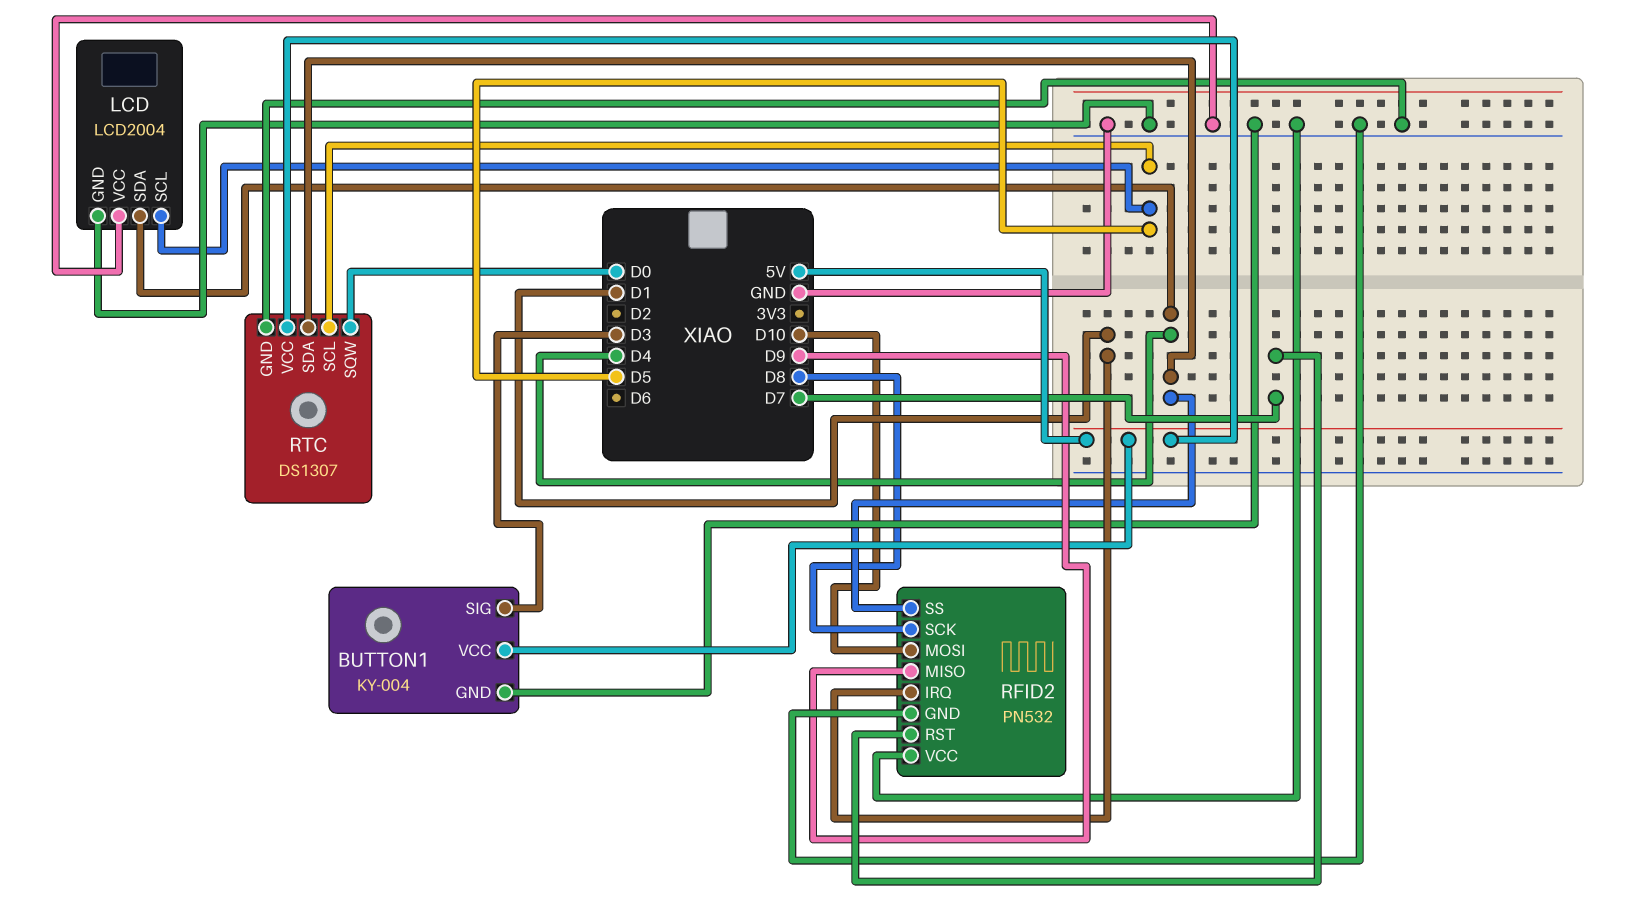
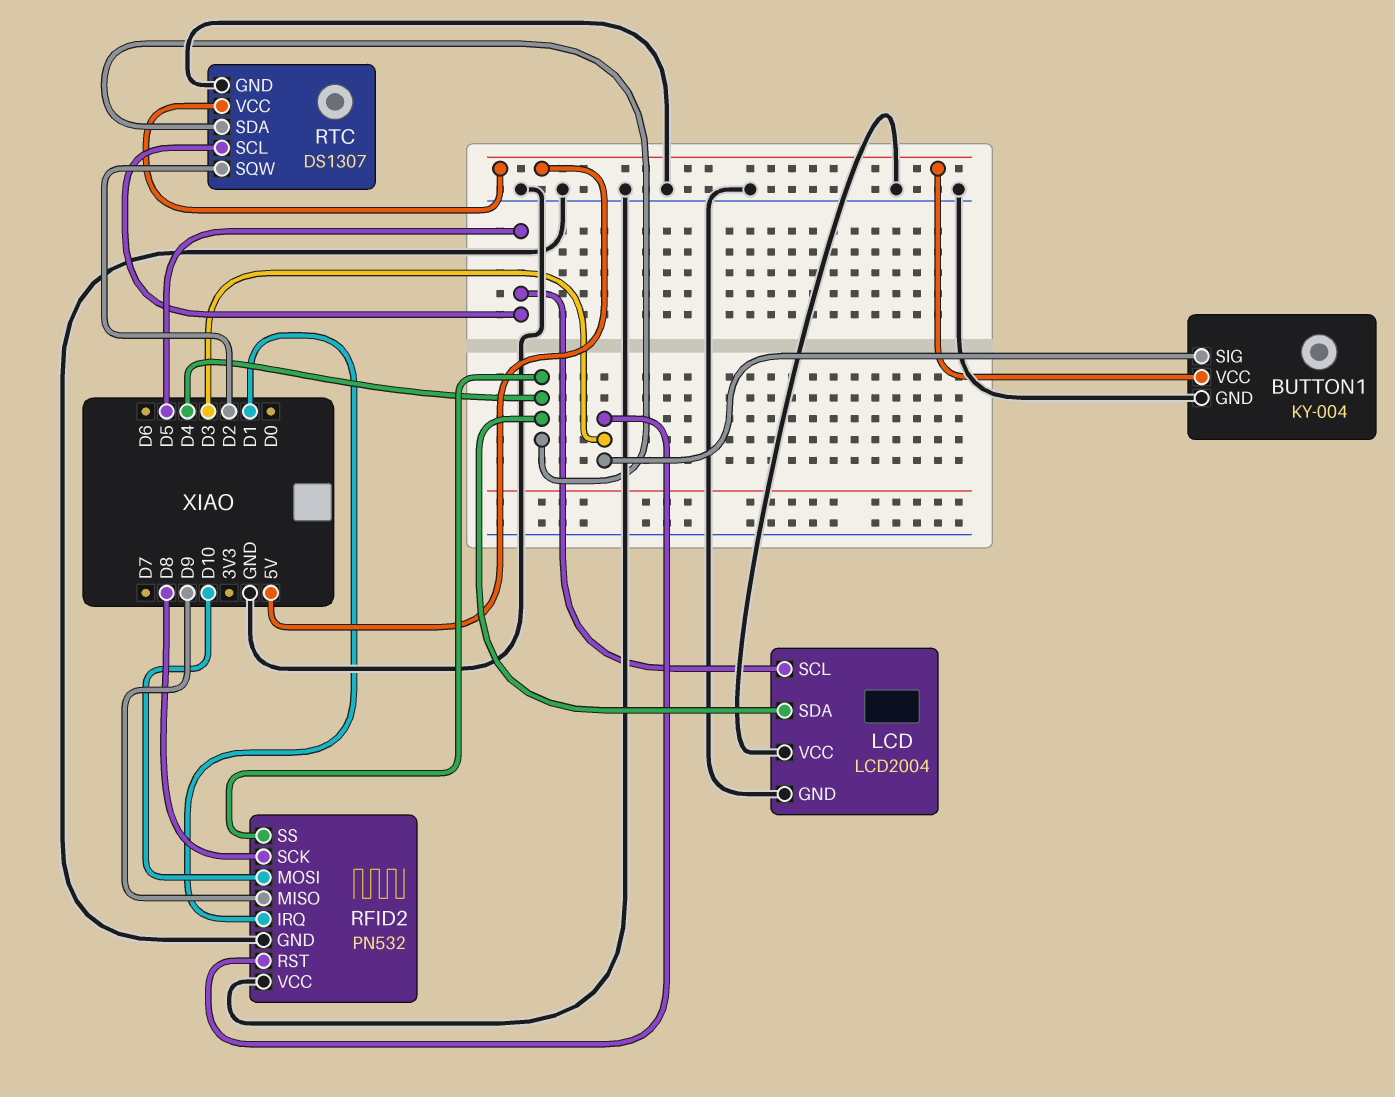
RFID2 pin RST: D7 -> D3
RTC pin SQW: D0 -> D2

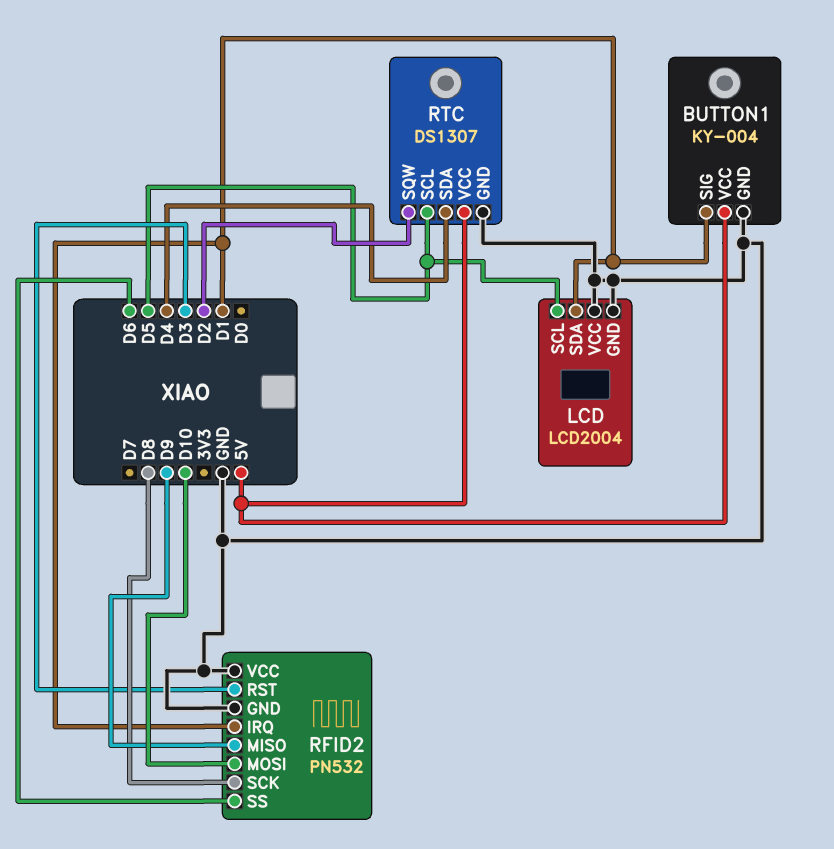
BUTTON1 pin SIG: D3 -> D1
LCD pin SDA: D4 -> D1
RFID2 pin SS: D4 -> D6

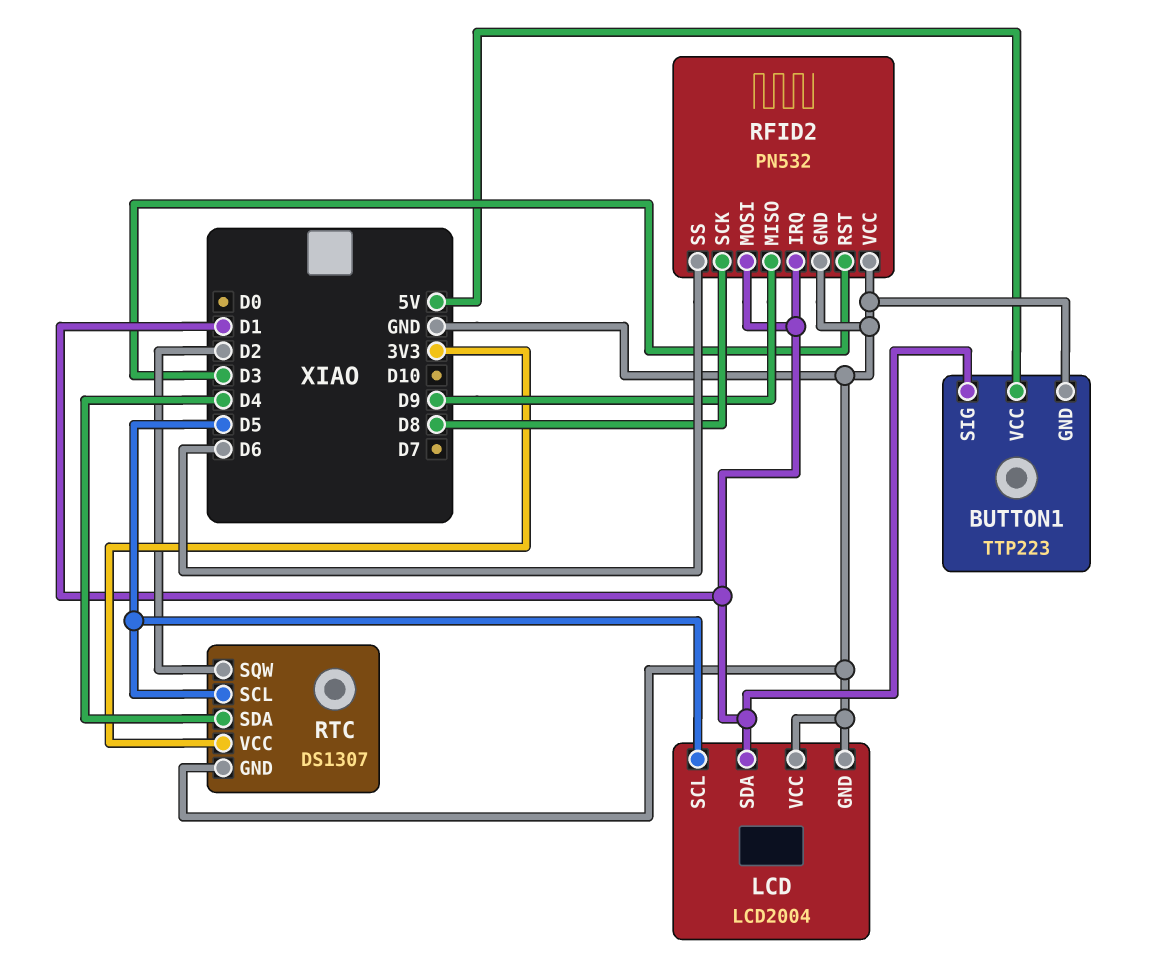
BUTTON1: KY-004 -> TTP223
RFID2 pin MOSI: D10 -> D1
RTC pin VCC: 5V -> 3V3

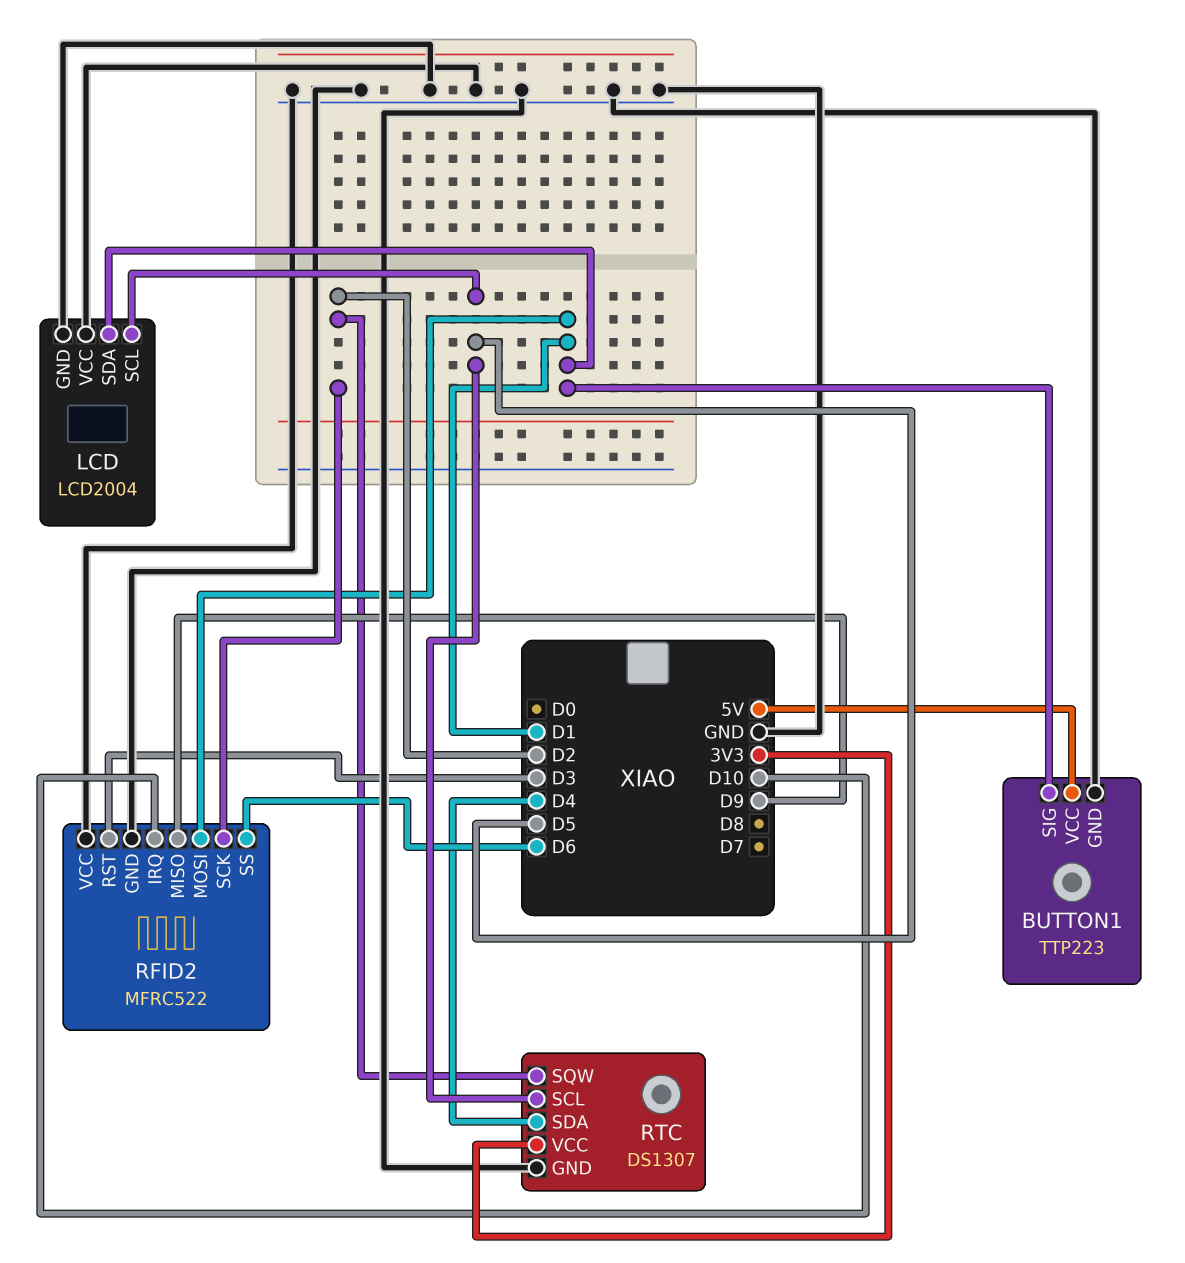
RFID2: PN532 -> MFRC522
RFID2 pin IRQ: D1 -> D10
RFID2 pin SCK: D8 -> D2

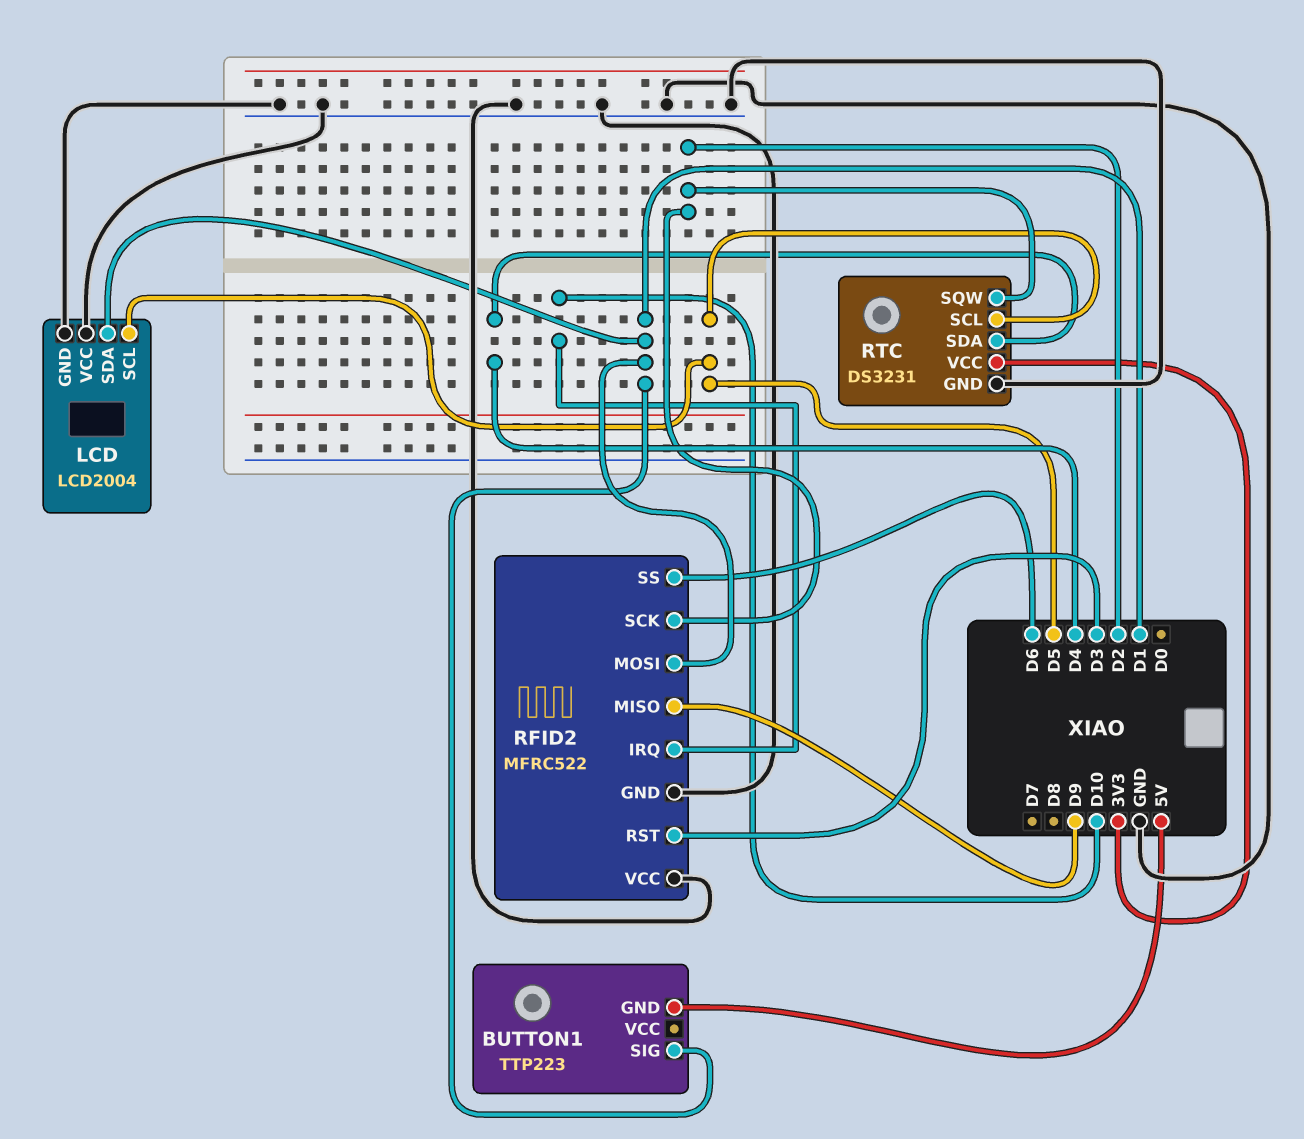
BUTTON1 pin GND: GND -> 5V
BUTTON1 pin VCC: 5V -> none
RTC: DS1307 -> DS3231

